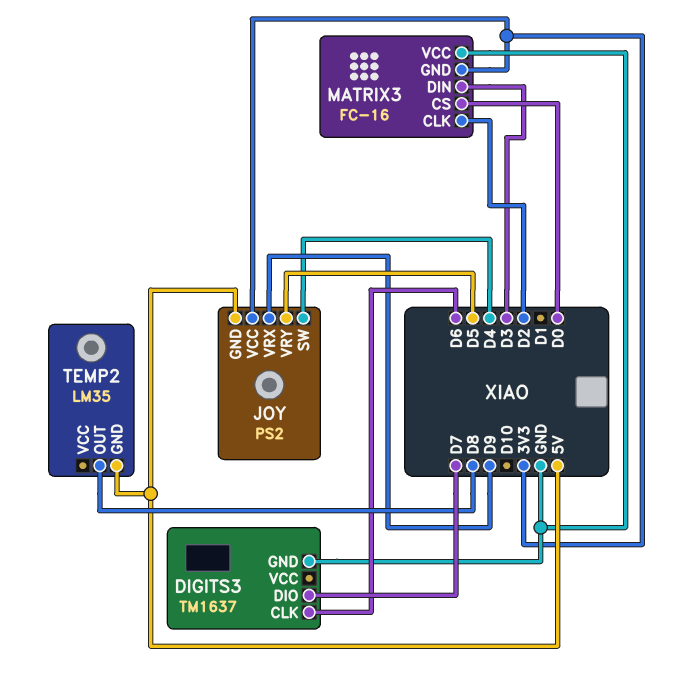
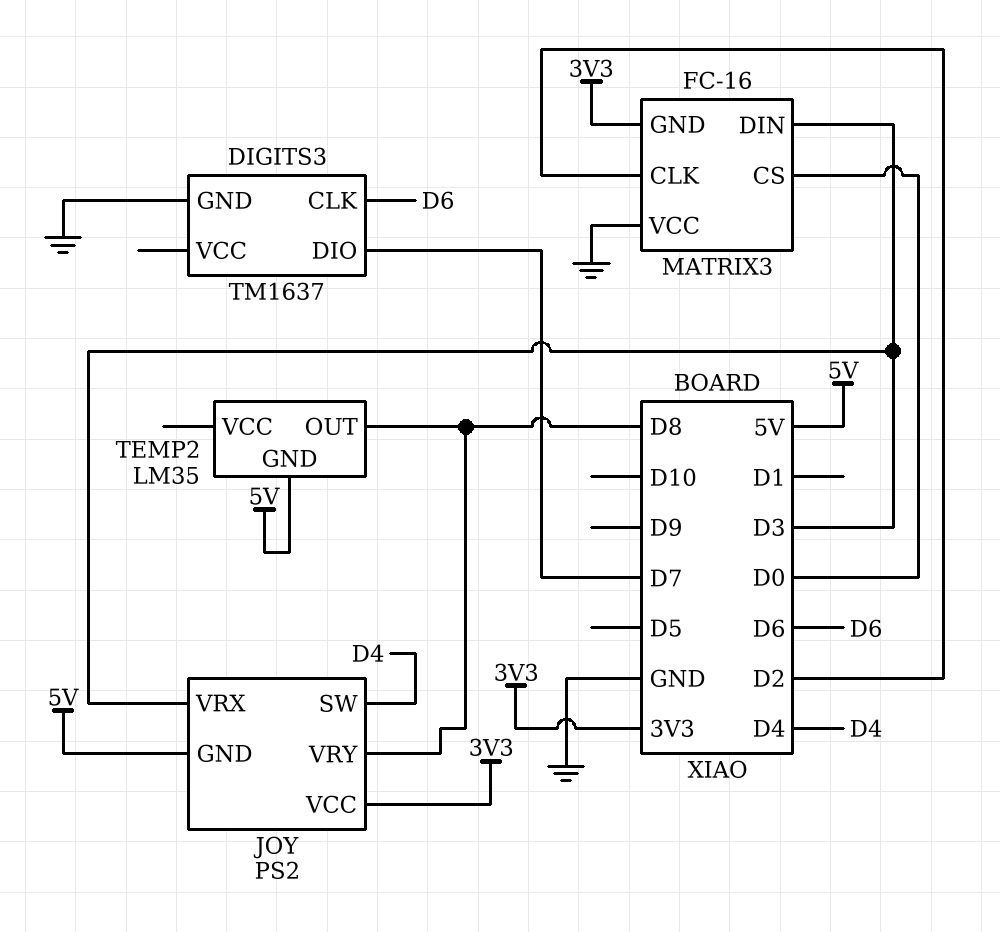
JOY pin VRX: D9 -> D3
JOY pin VRY: D5 -> D8

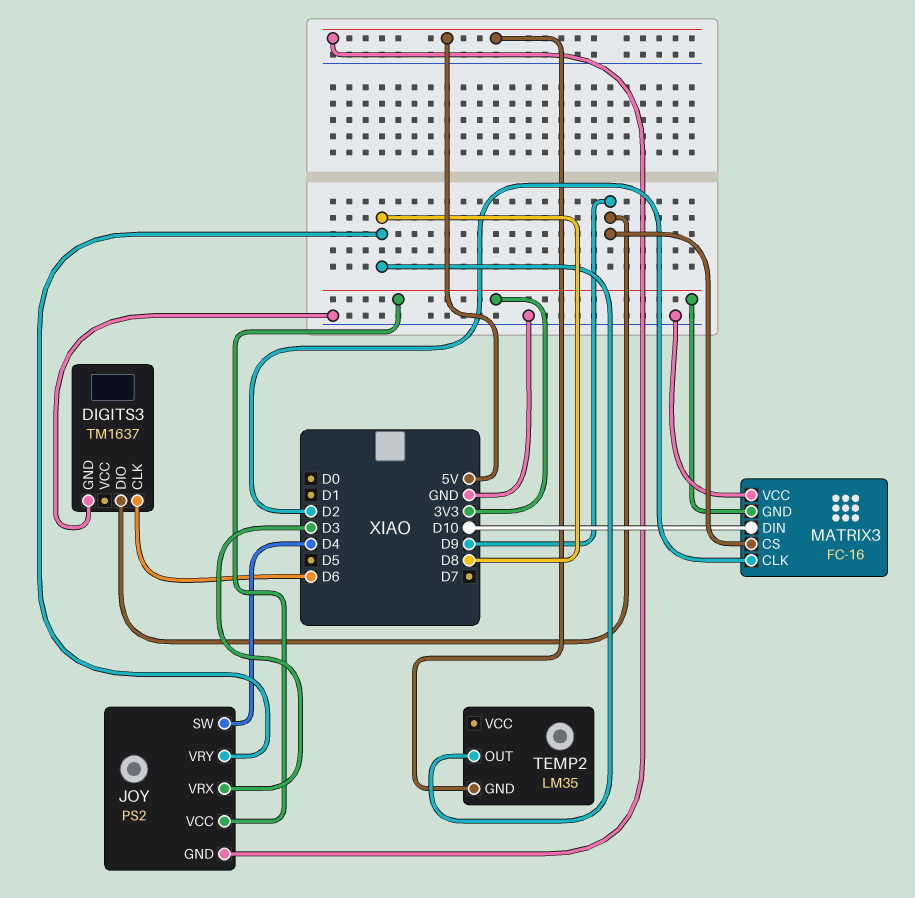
DIGITS3 pin DIO: D7 -> D9
MATRIX3 pin CS: D0 -> D9
MATRIX3 pin DIN: D3 -> D10

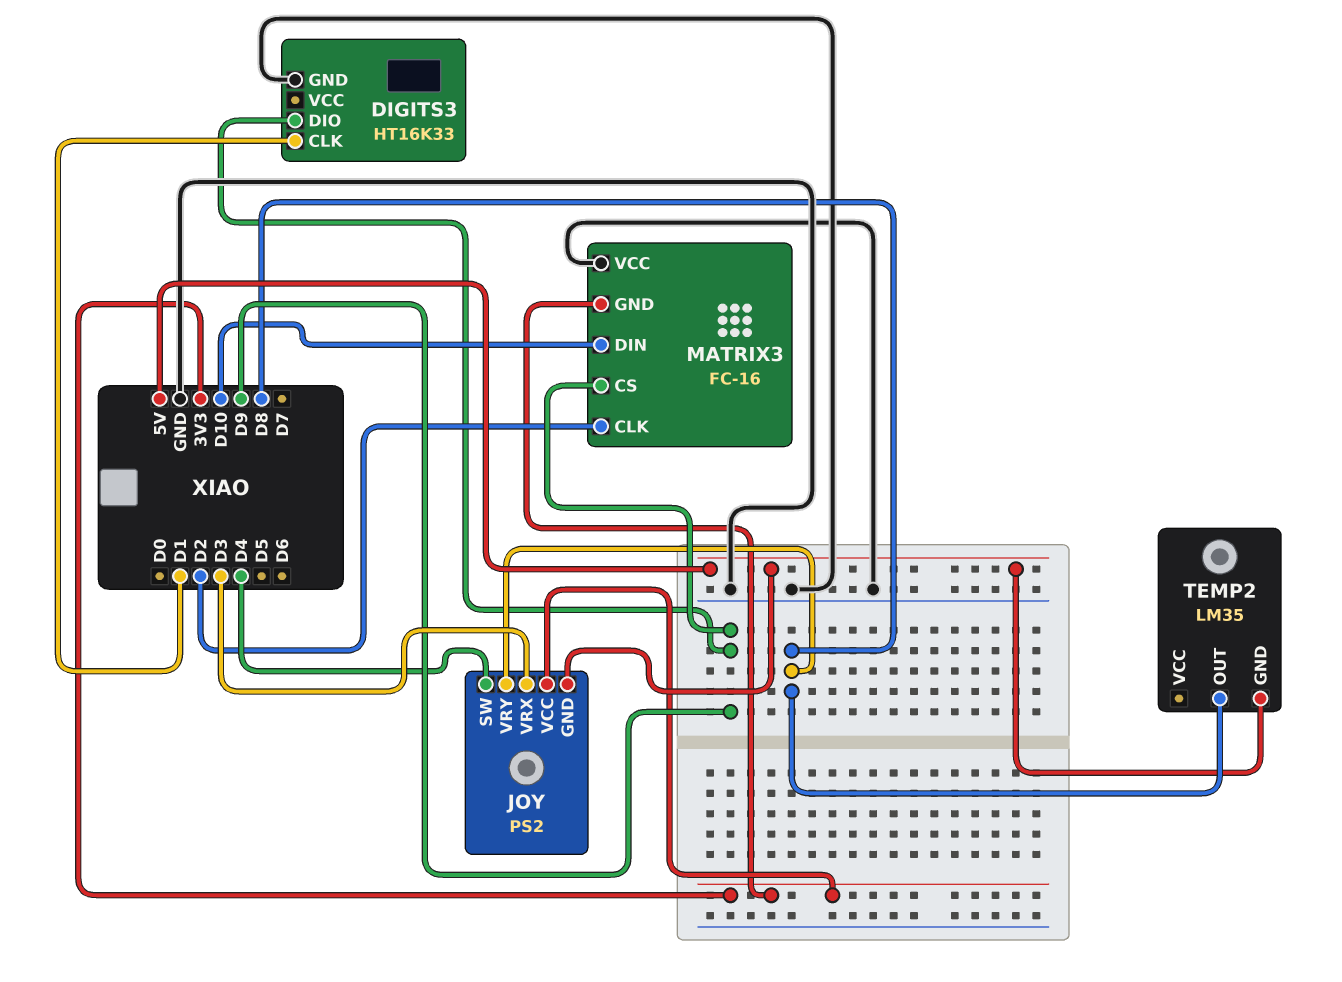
DIGITS3: TM1637 -> HT16K33
DIGITS3 pin CLK: D6 -> D1

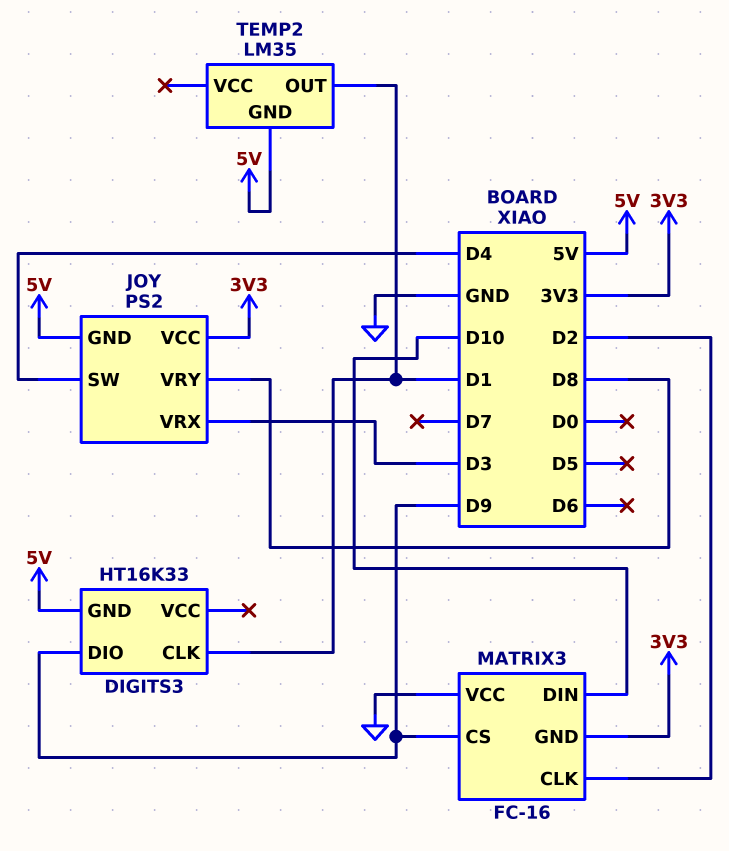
DIGITS3 pin GND: GND -> 5V
TEMP2 pin OUT: D8 -> D1

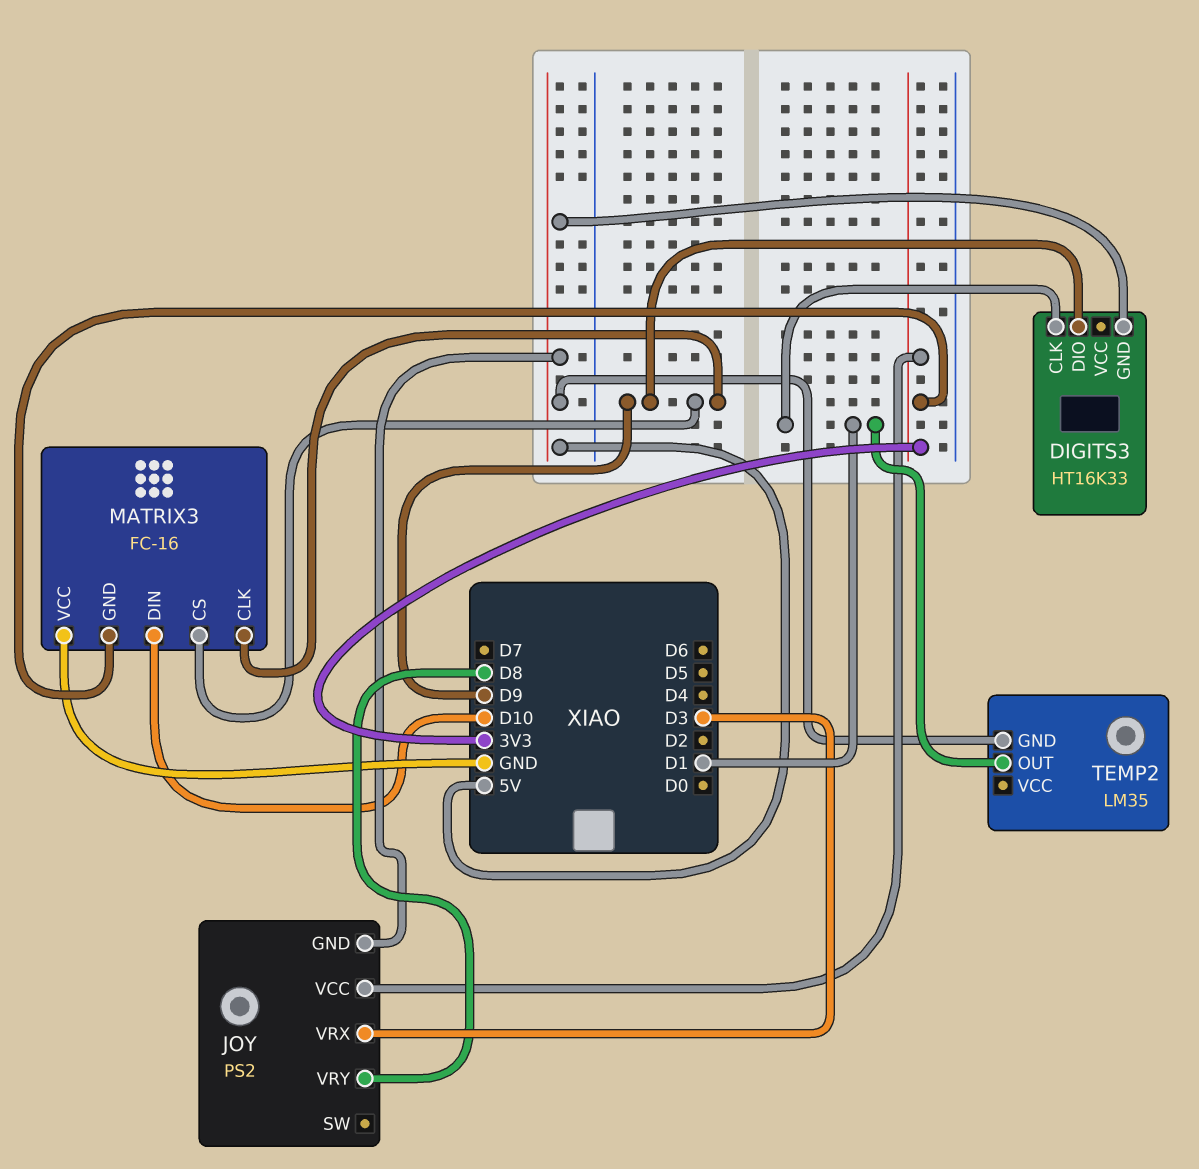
JOY pin SW: D4 -> none
MATRIX3 pin CLK: D2 -> D9

